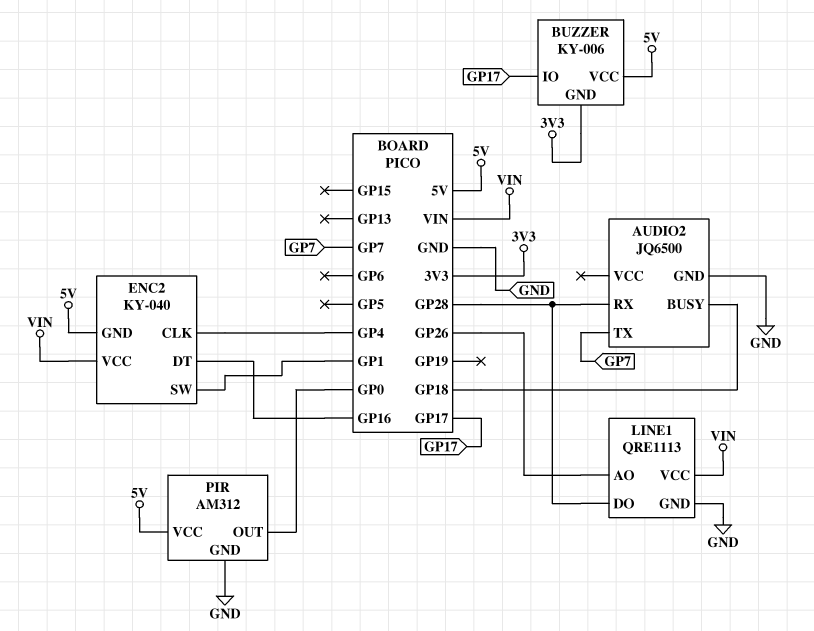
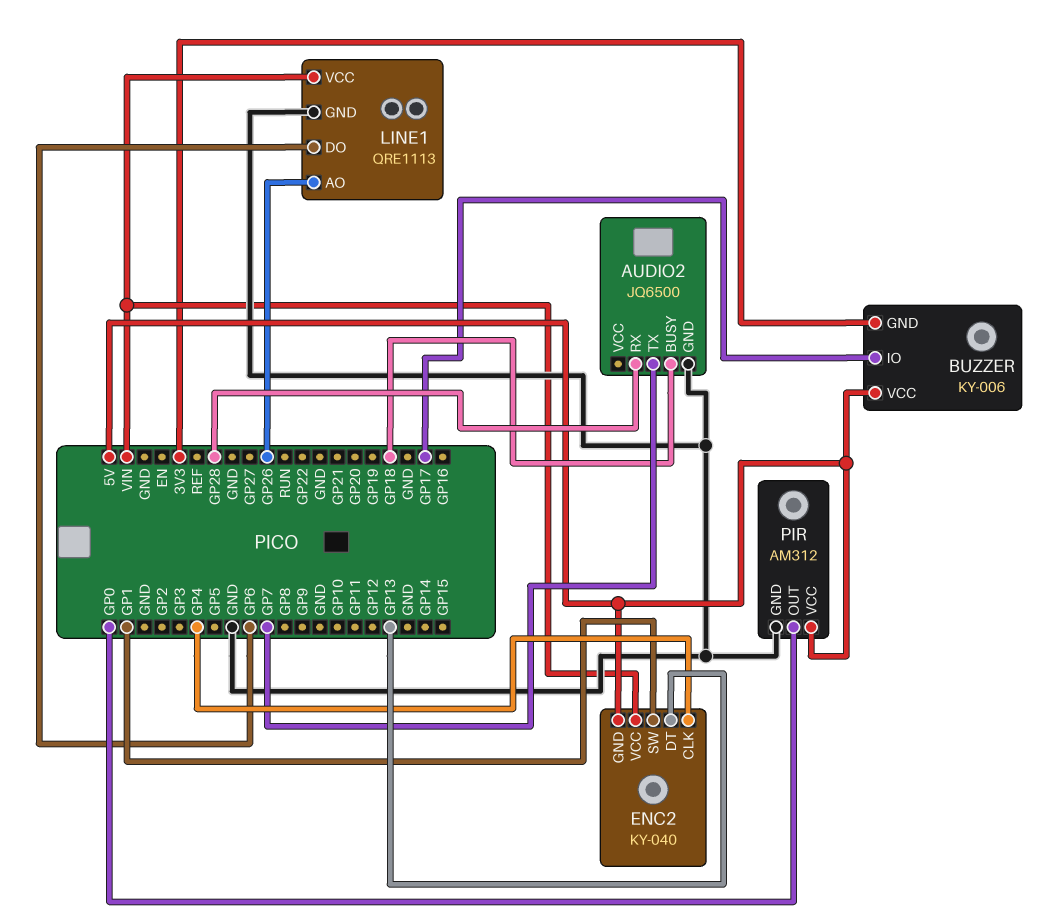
ENC2 pin DT: GP16 -> GP13
LINE1 pin DO: GP28 -> GP6

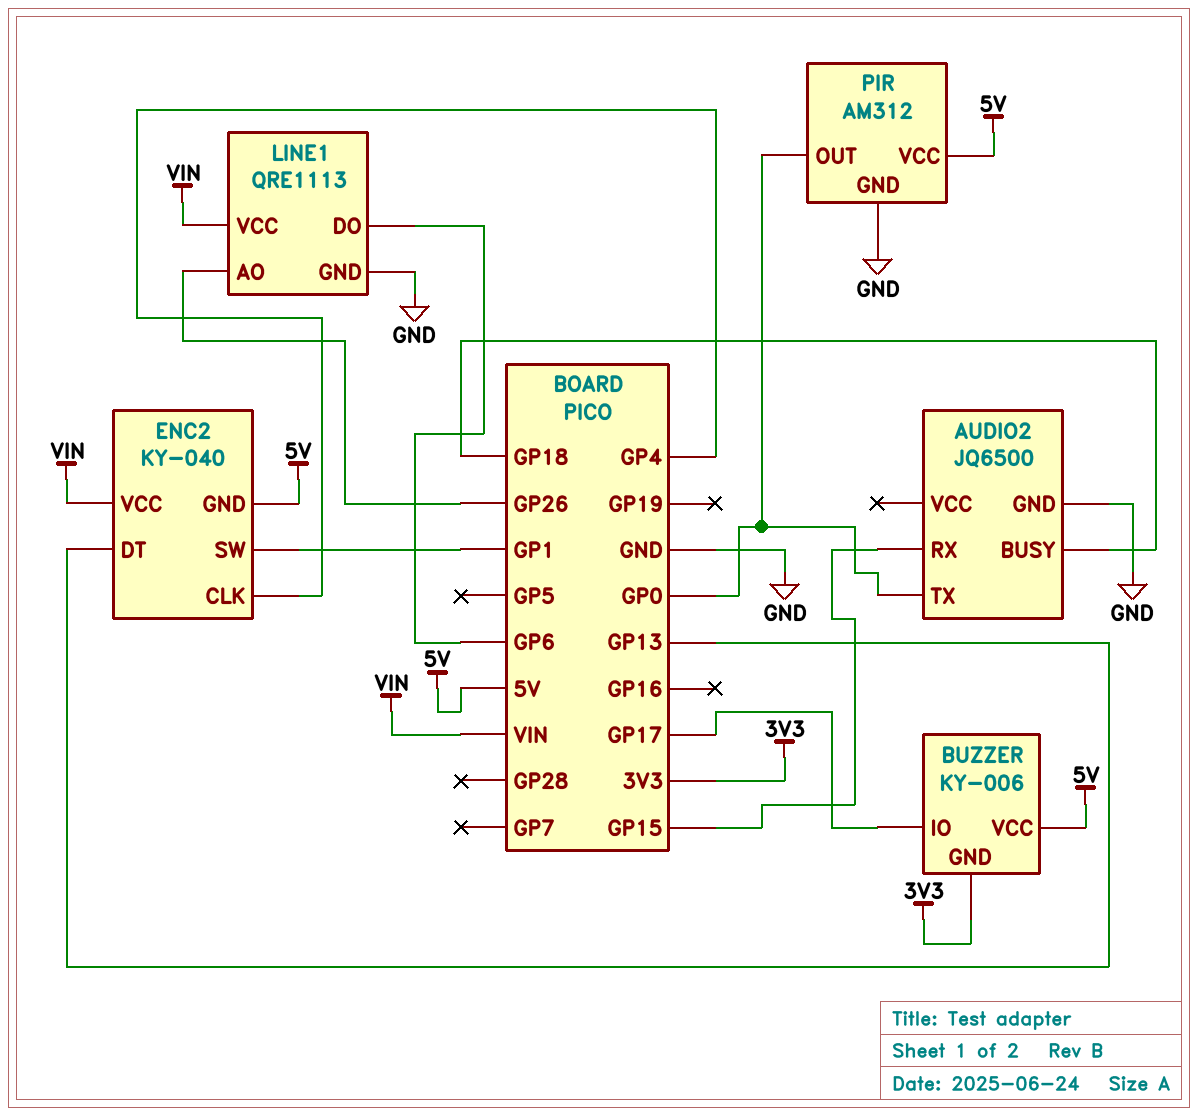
AUDIO2 pin RX: GP28 -> GP15
AUDIO2 pin TX: GP7 -> GP0

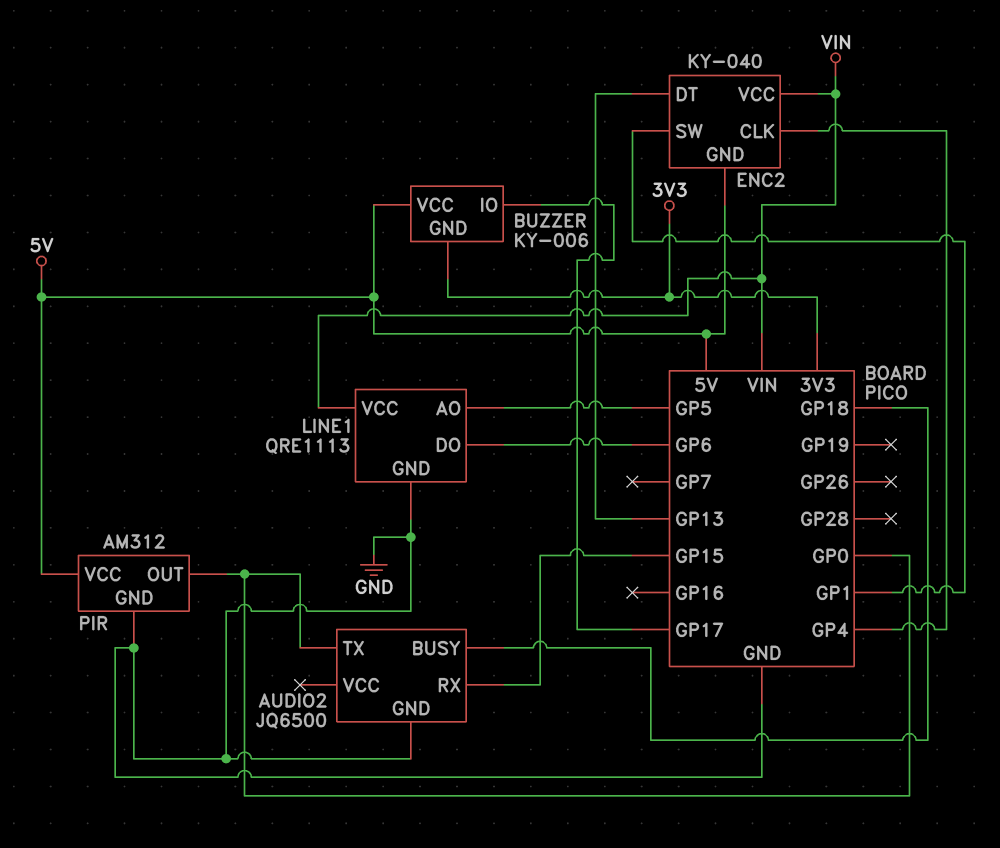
LINE1 pin AO: GP26 -> GP5

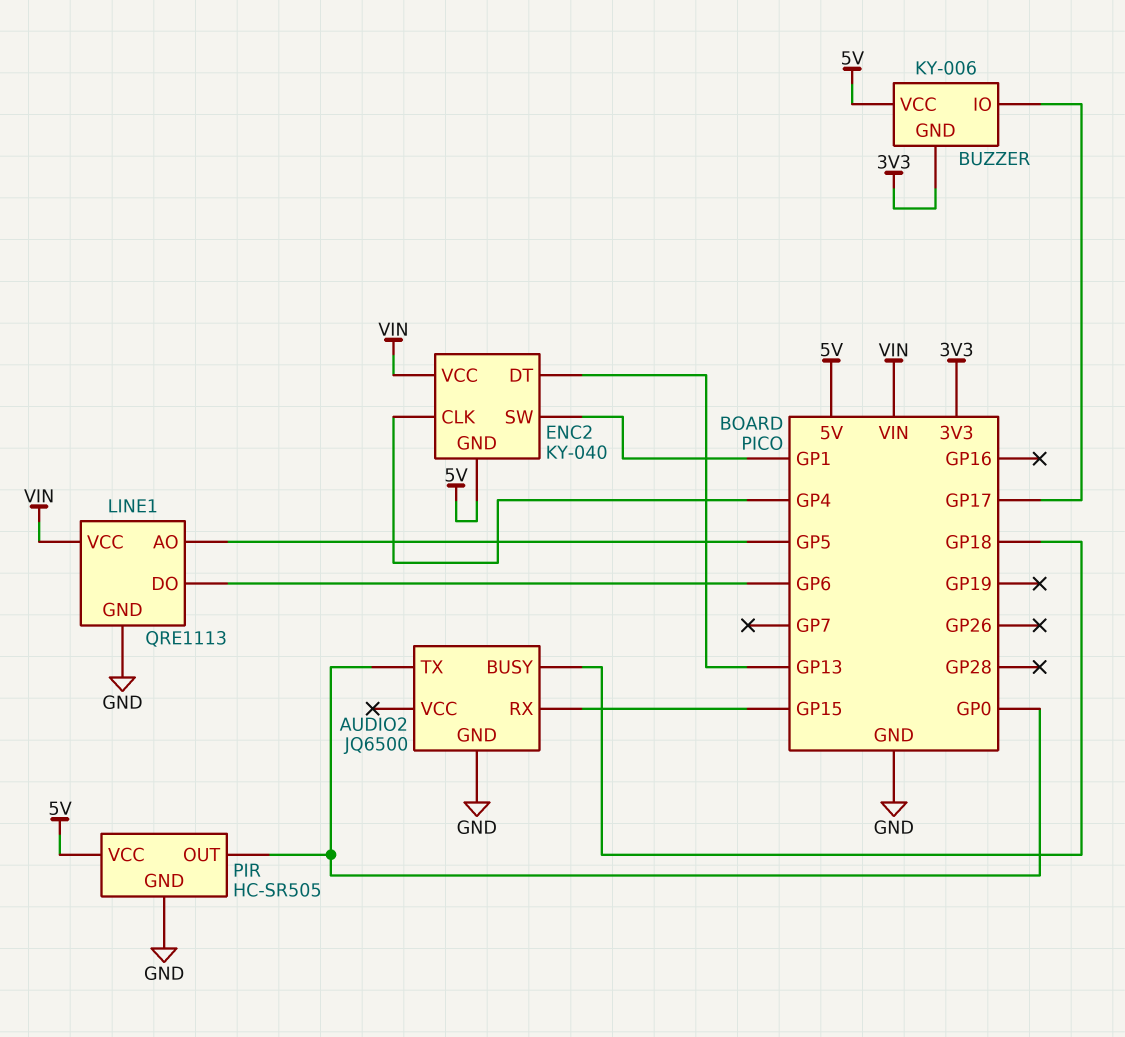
PIR: AM312 -> HC-SR505

